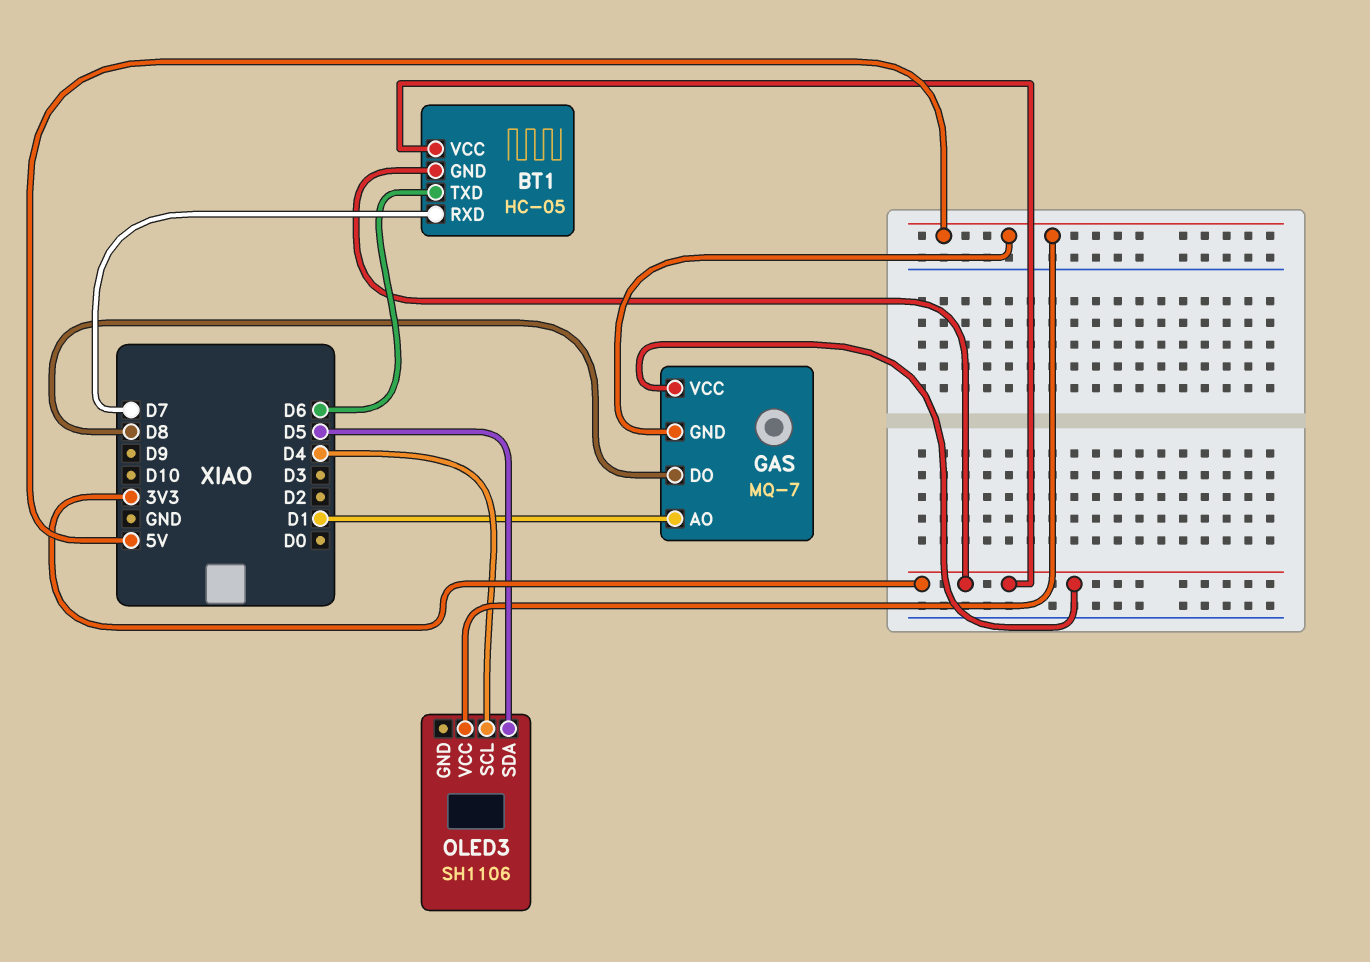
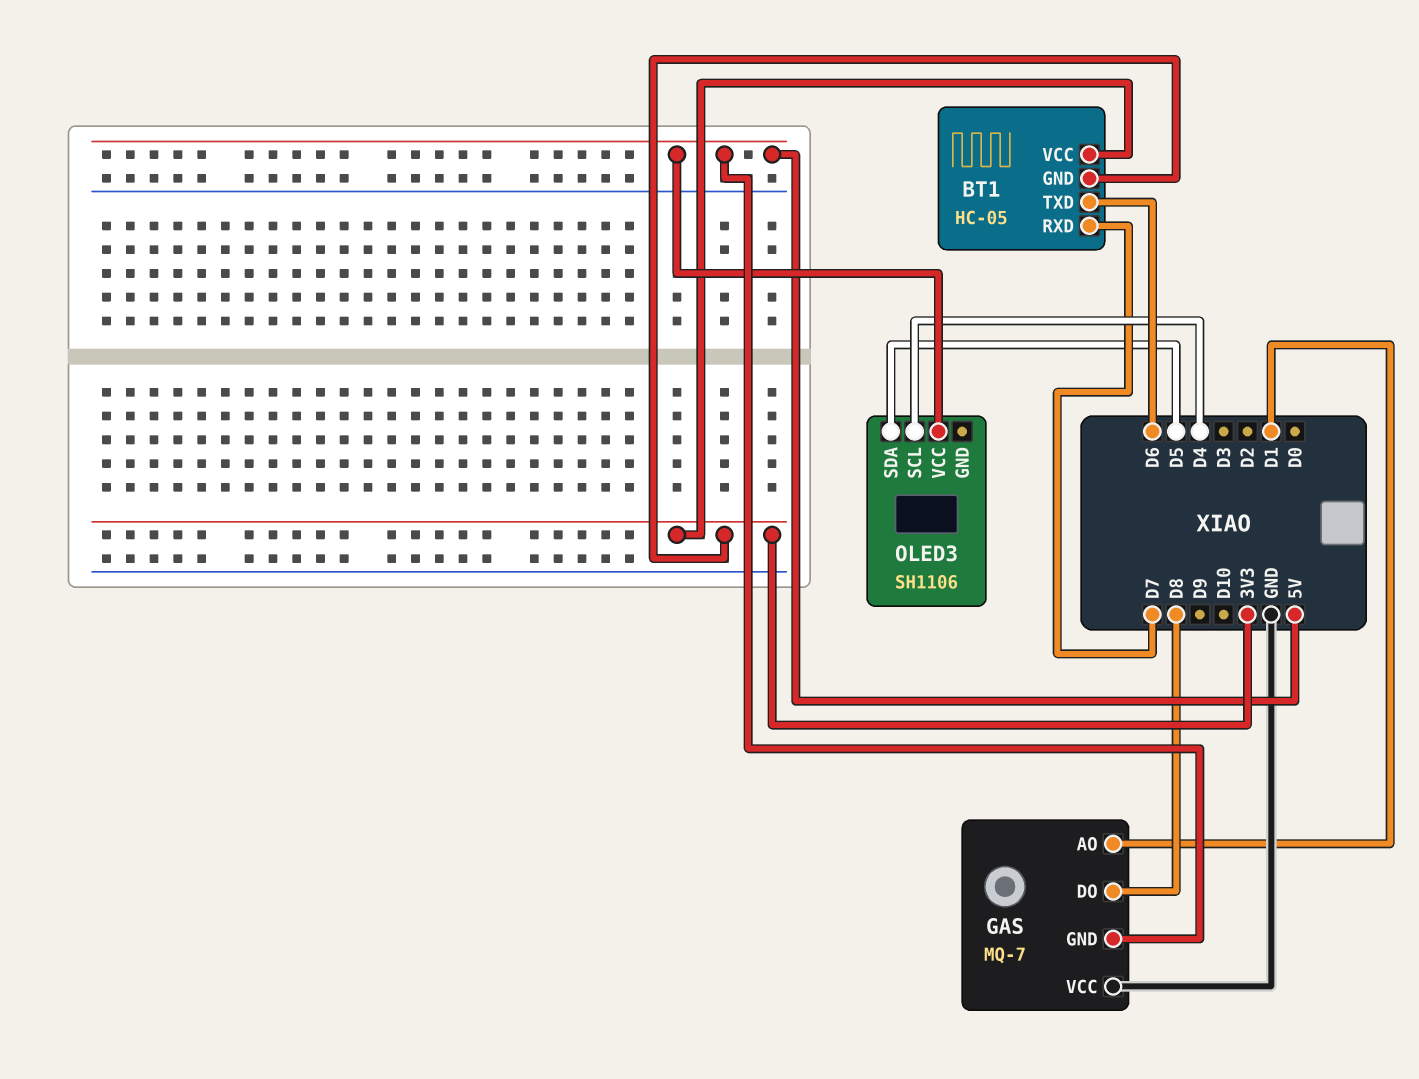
GAS pin VCC: 3V3 -> GND

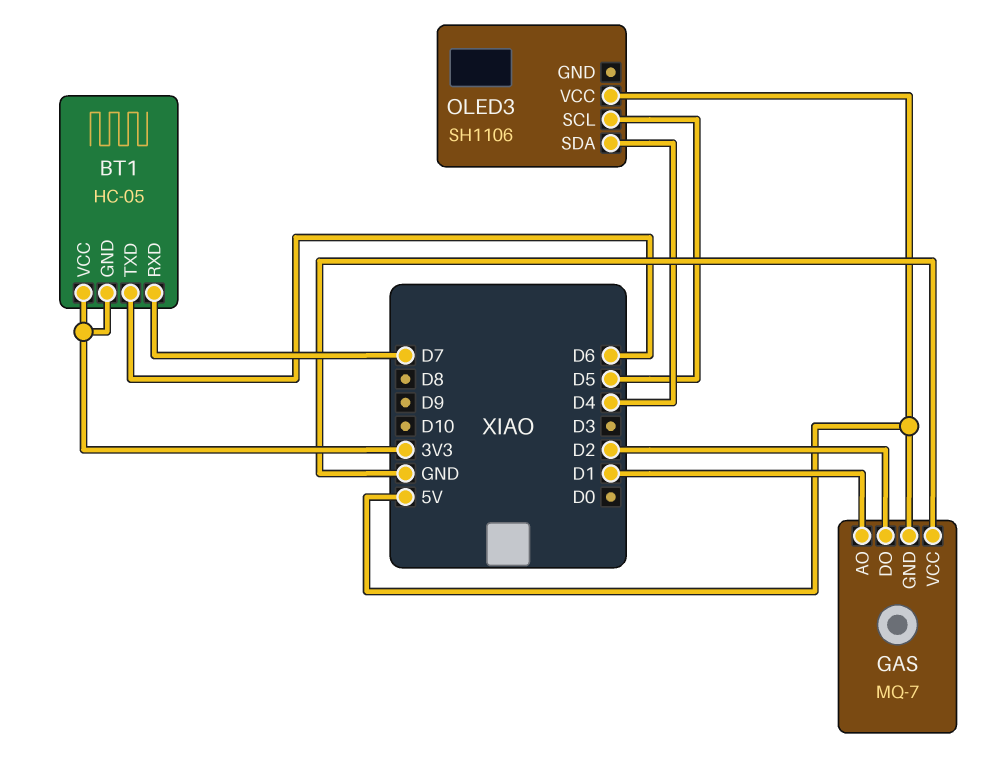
GAS pin DO: D8 -> D2
OLED3 pin SCL: D4 -> D5
OLED3 pin SDA: D5 -> D4

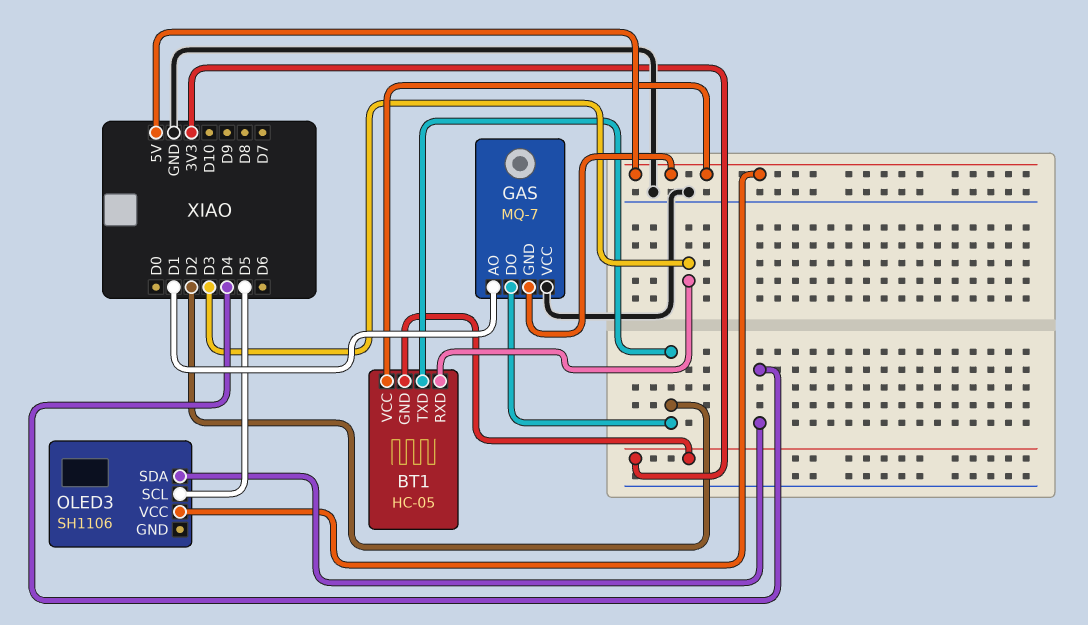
BT1 pin RXD: D7 -> D3
BT1 pin TXD: D6 -> D2
BT1 pin VCC: 3V3 -> 5V

